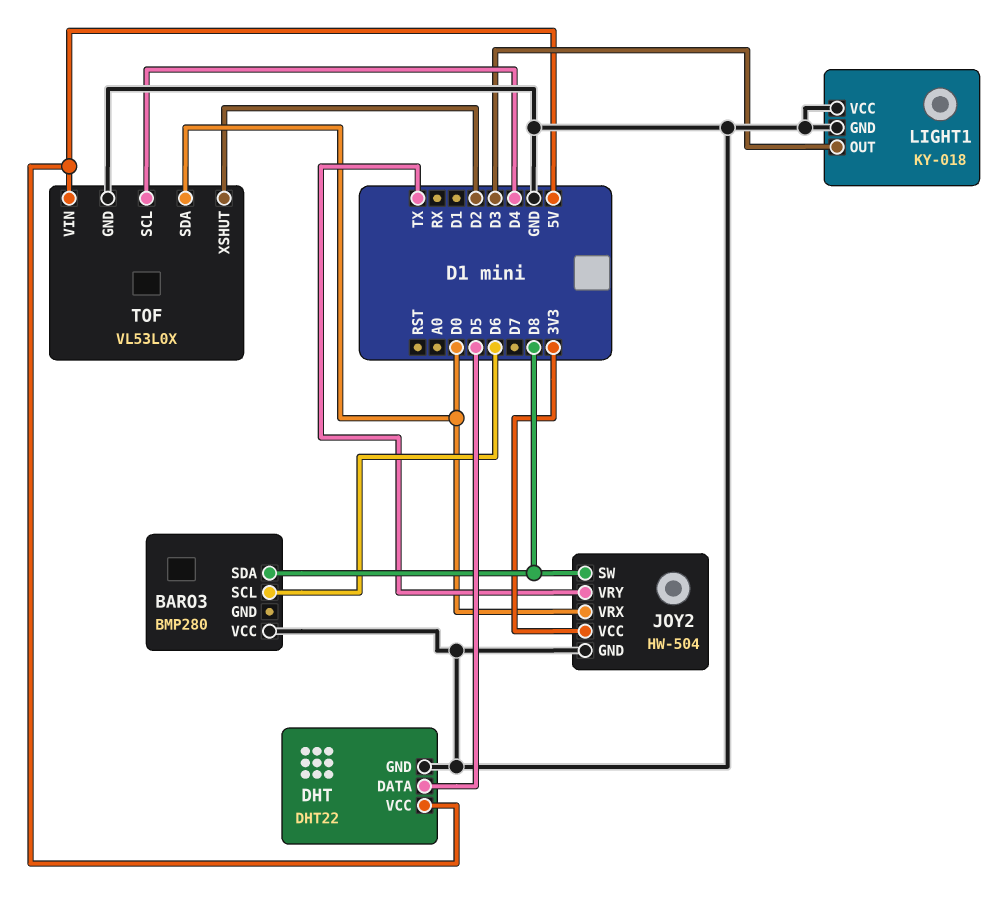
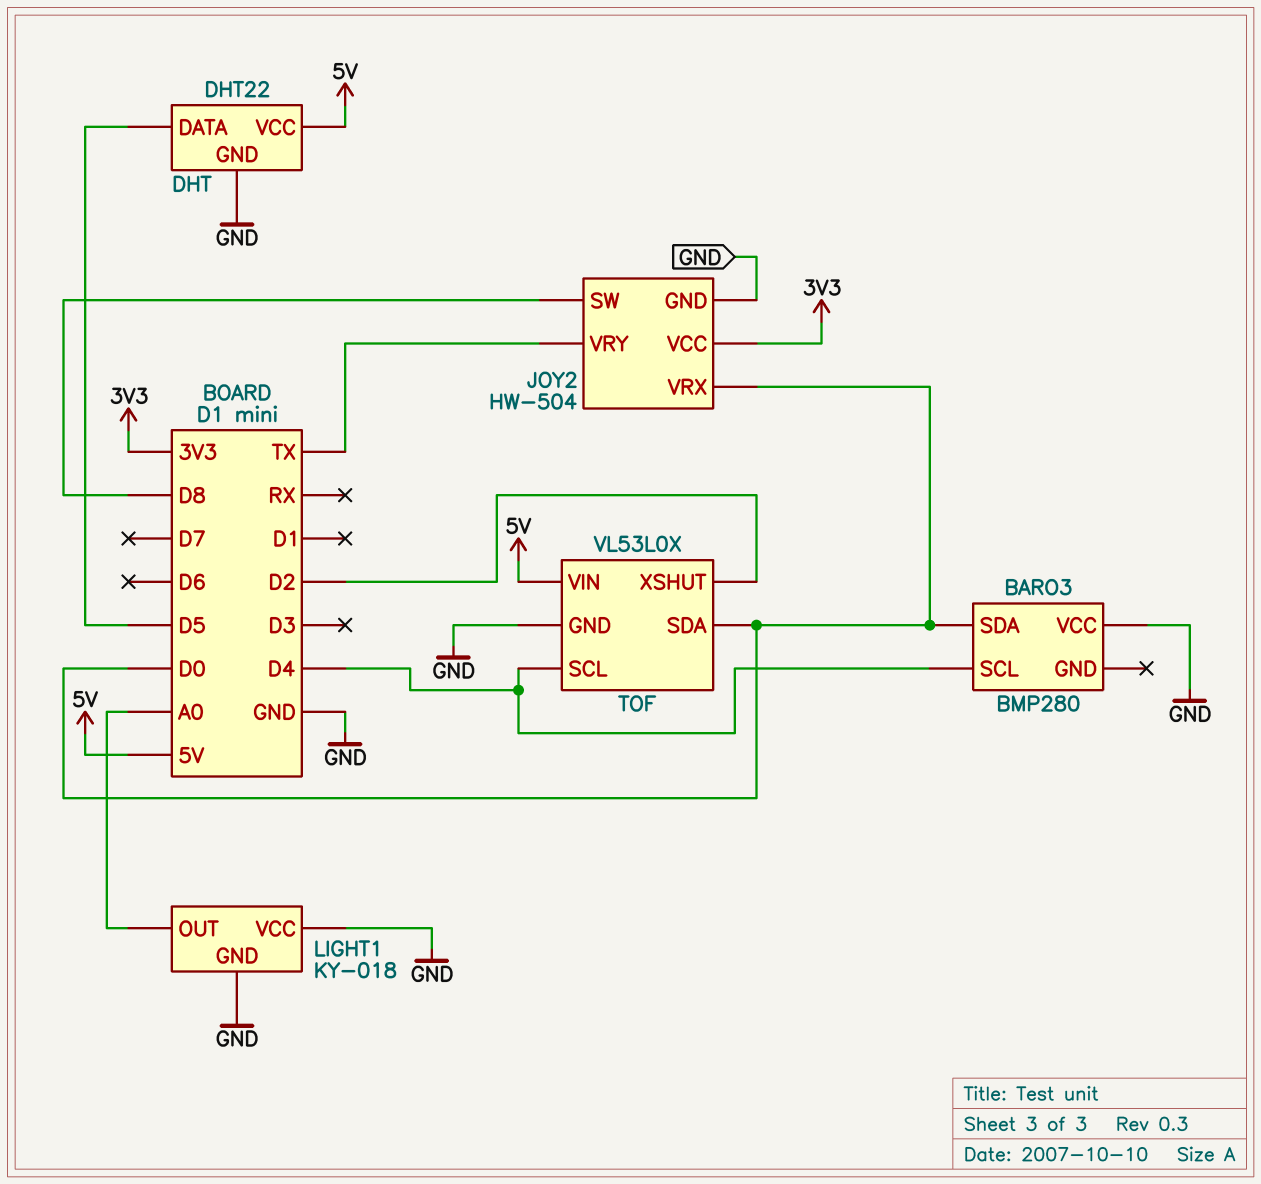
BARO3 pin SCL: D6 -> D4
BARO3 pin SDA: D8 -> D0
LIGHT1 pin OUT: D3 -> A0

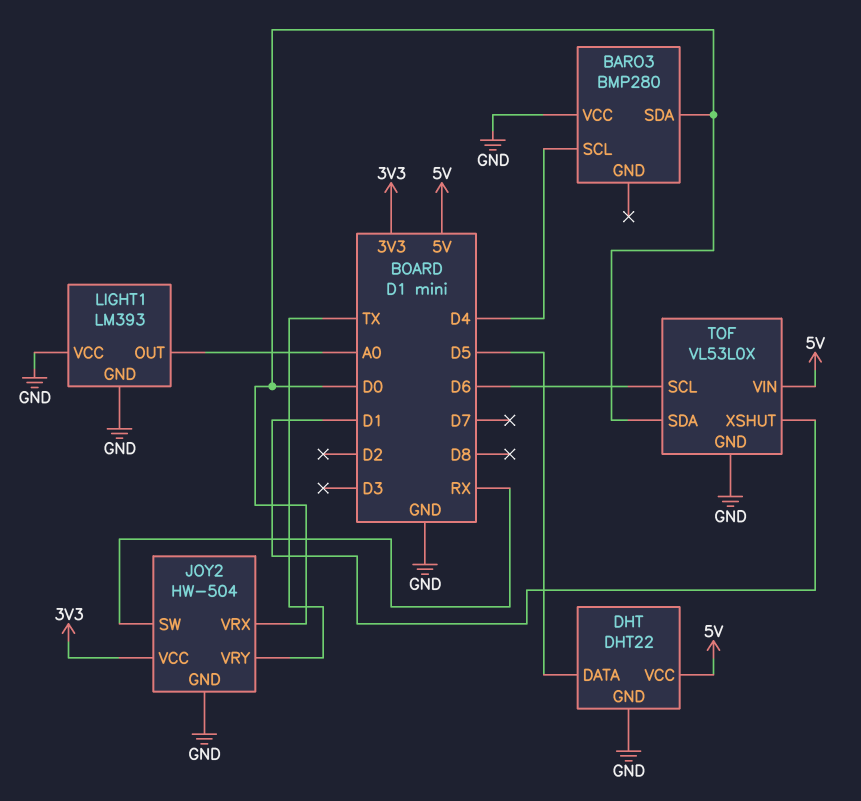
JOY2 pin SW: D8 -> RX
LIGHT1: KY-018 -> LM393
TOF pin SCL: D4 -> D6
TOF pin XSHUT: D2 -> D1

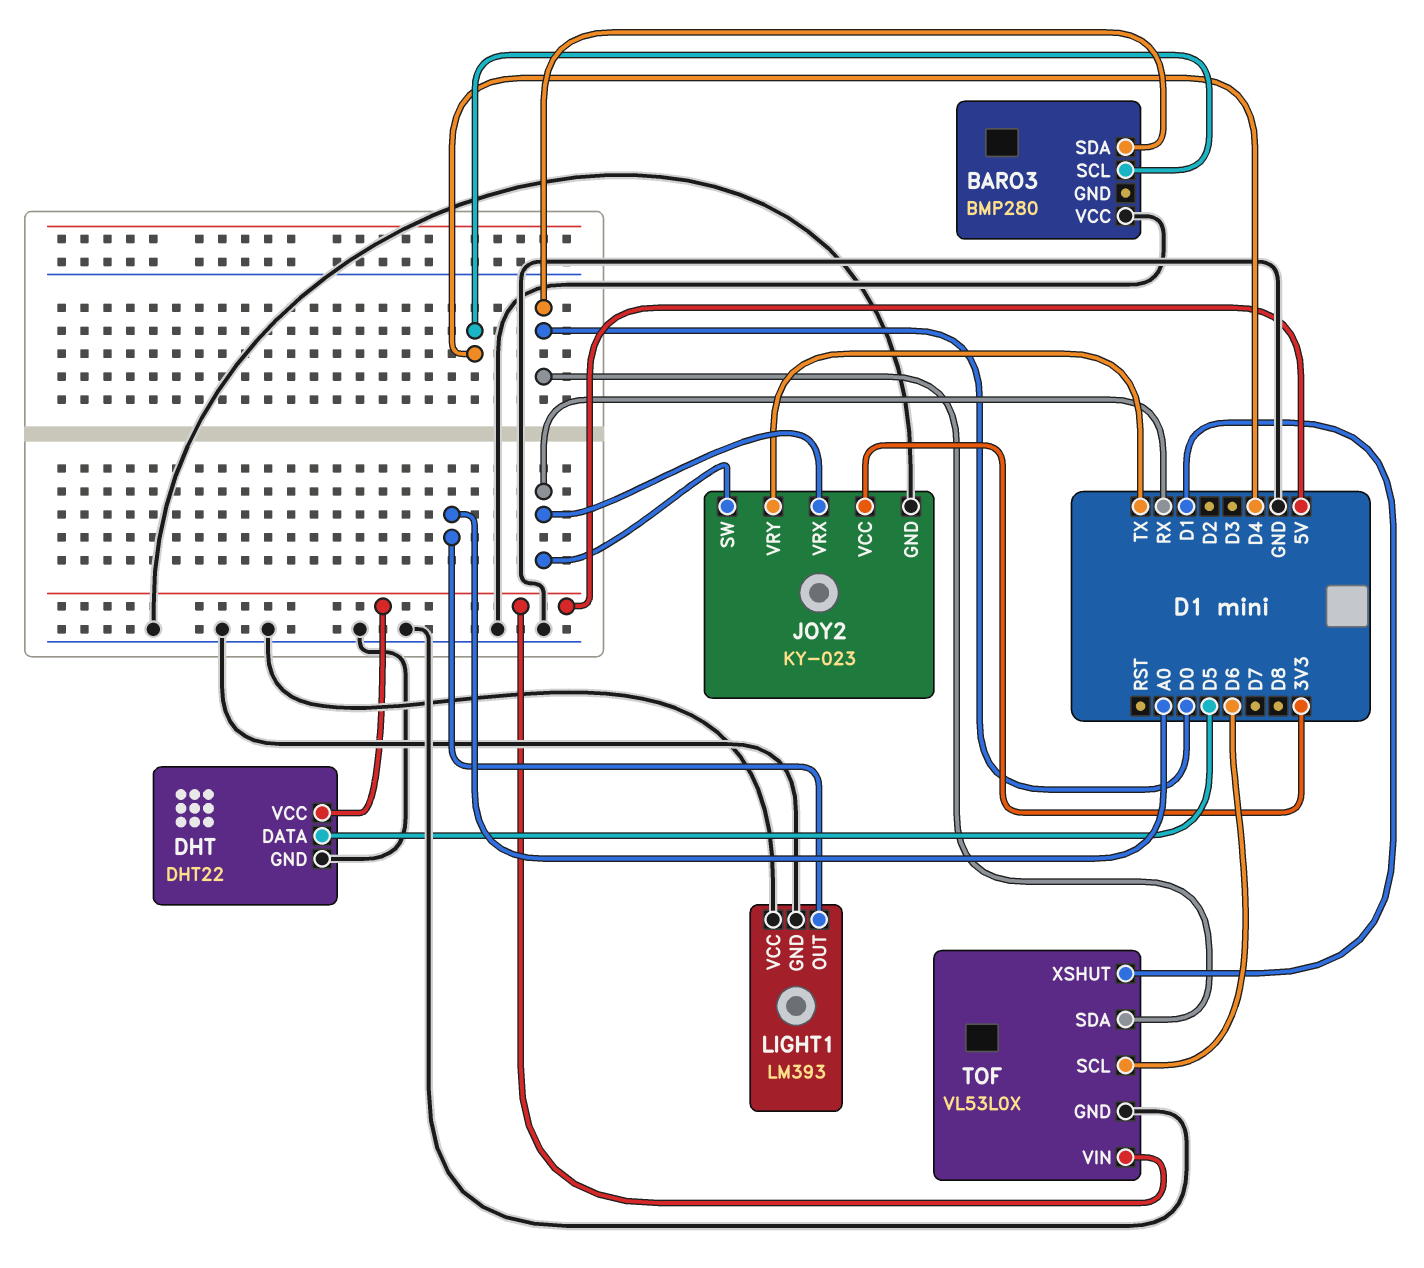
JOY2: HW-504 -> KY-023
JOY2 pin VRX: D0 -> RX

